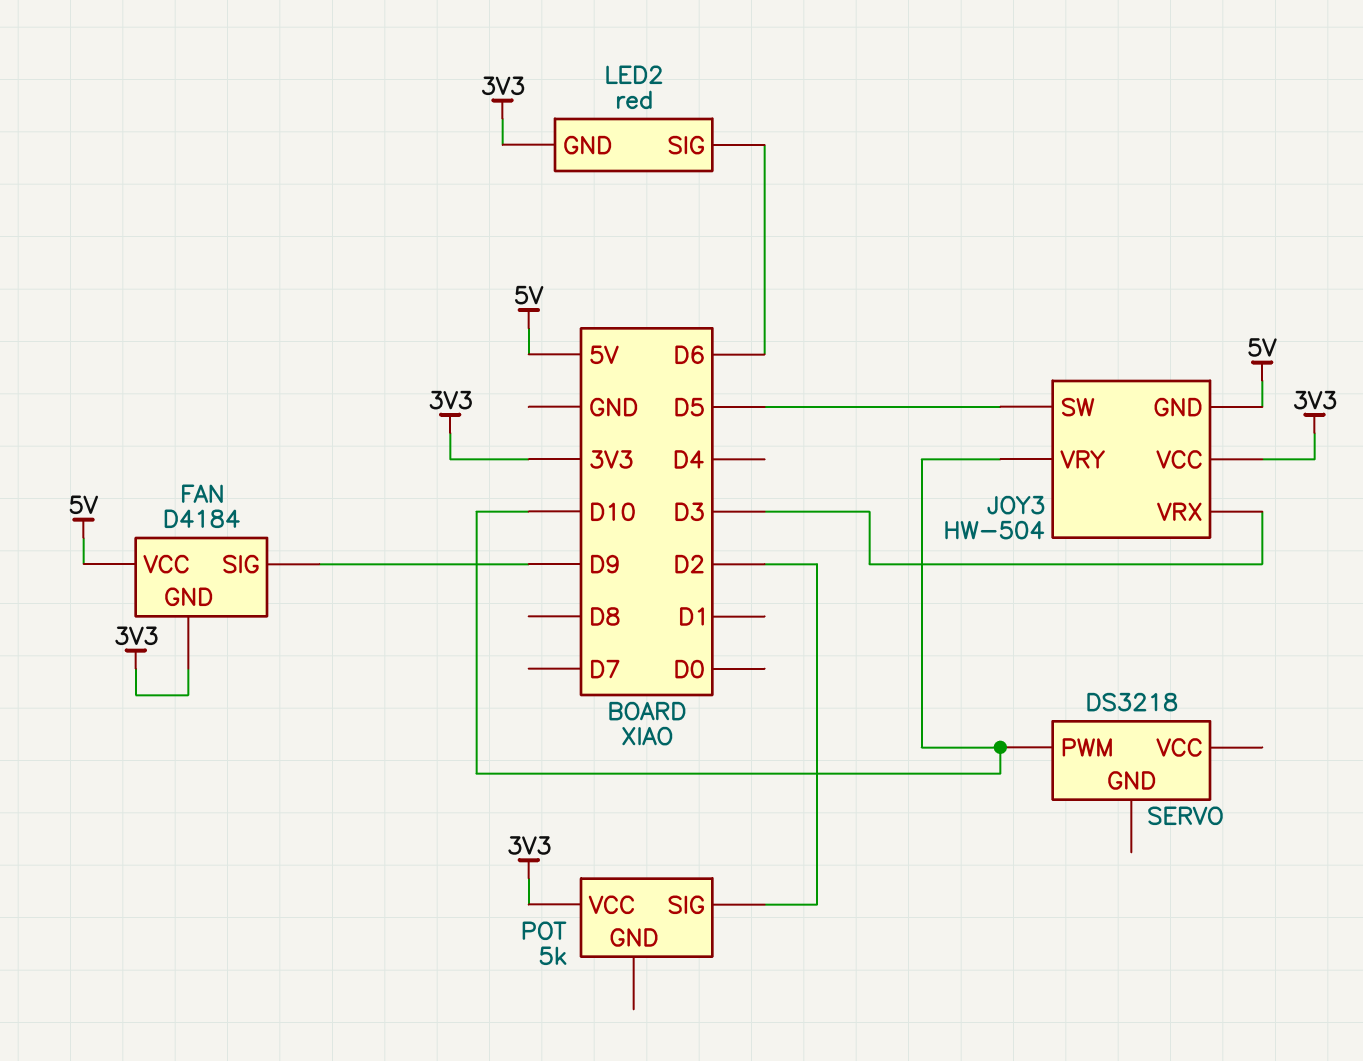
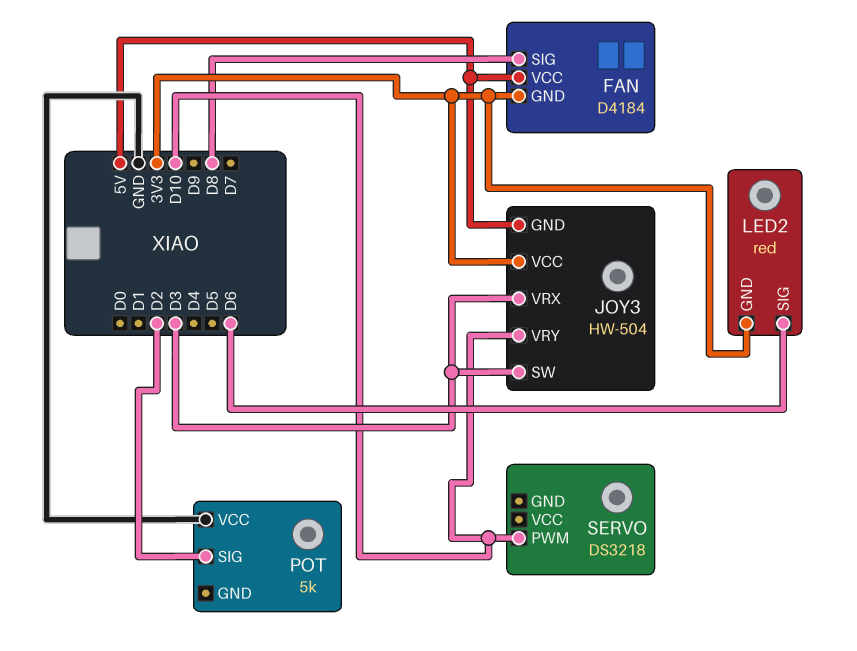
FAN pin SIG: D9 -> D8
JOY3 pin SW: D5 -> D3
POT pin VCC: 3V3 -> GND

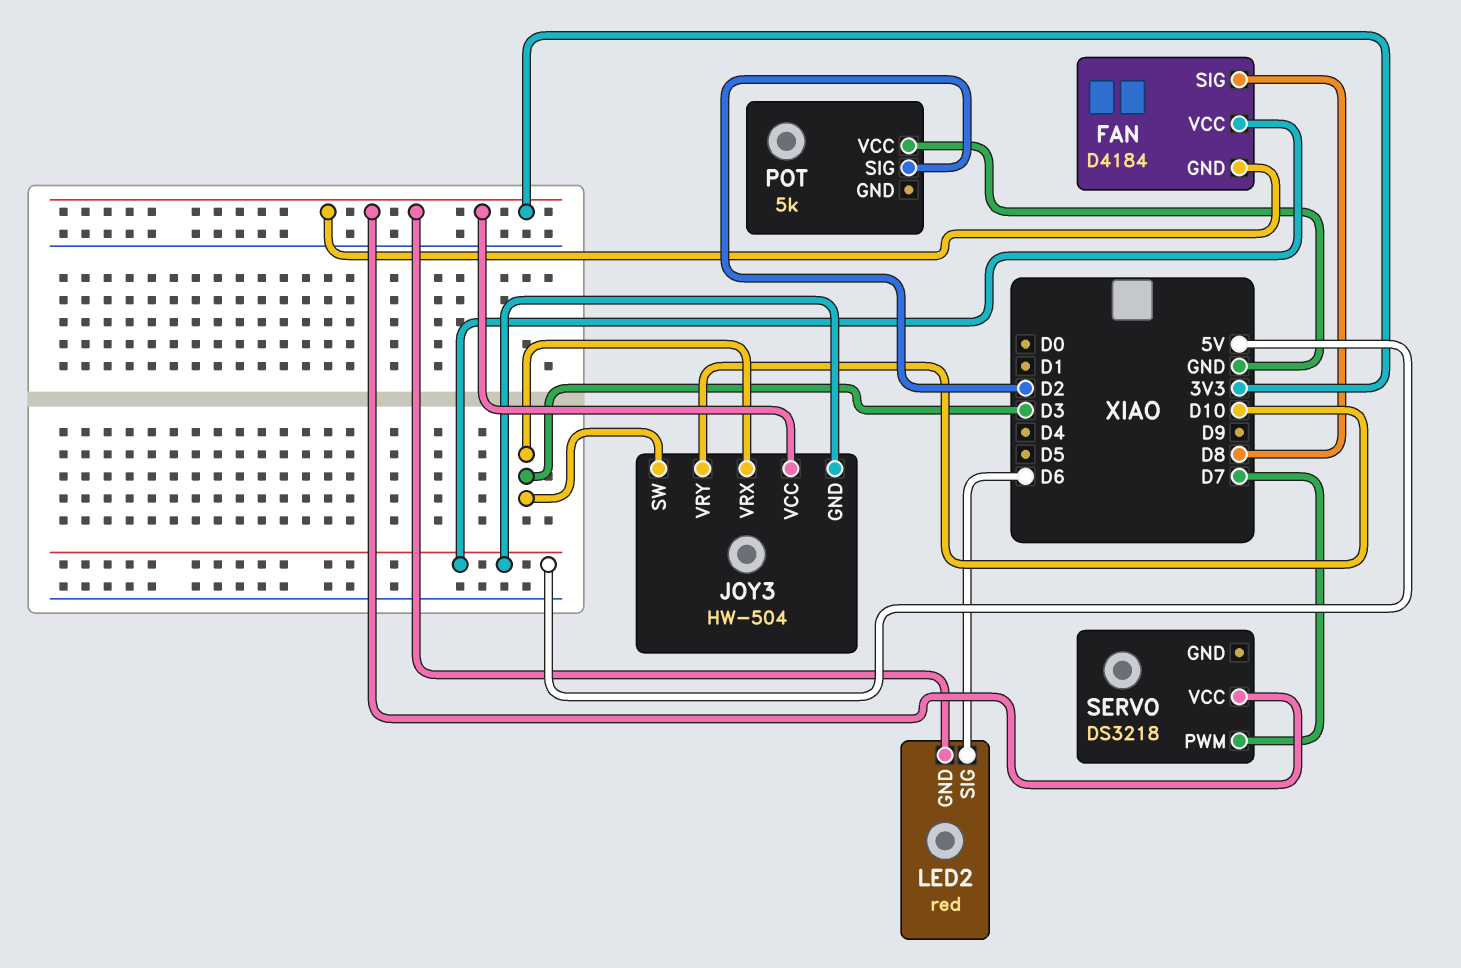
SERVO pin PWM: D10 -> D7
SERVO pin VCC: none -> 3V3

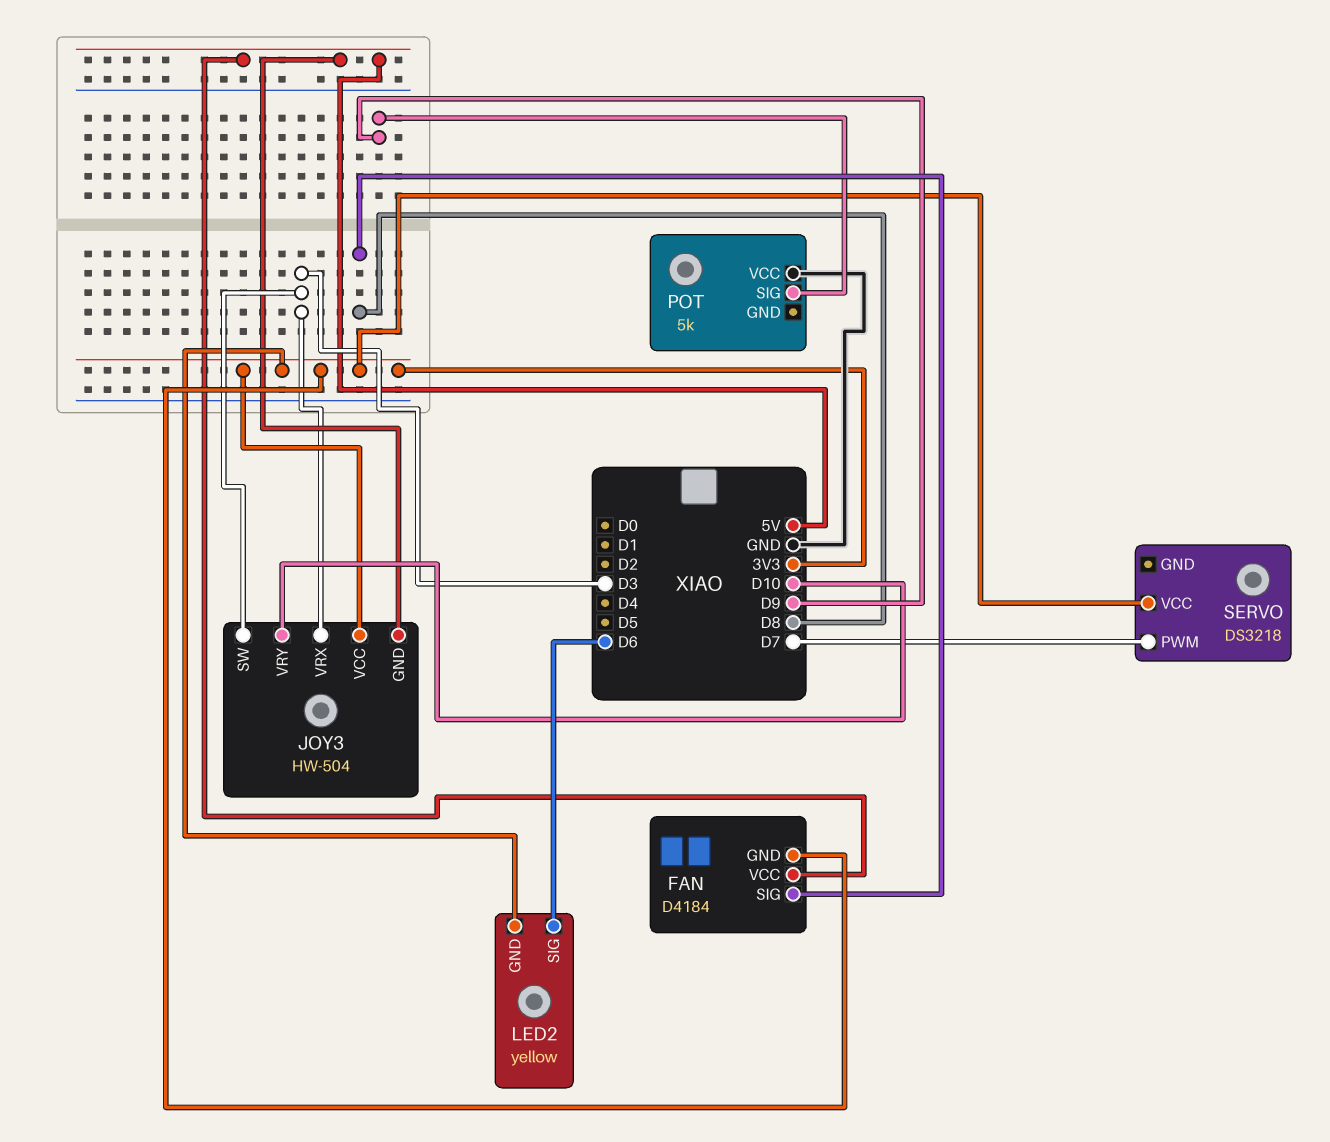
LED2: red -> yellow
POT pin SIG: D2 -> D9

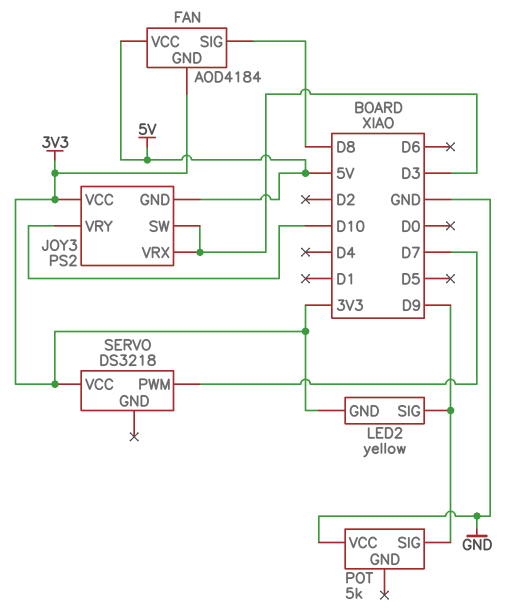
FAN: D4184 -> AOD4184
JOY3: HW-504 -> PS2
LED2 pin SIG: D6 -> D9

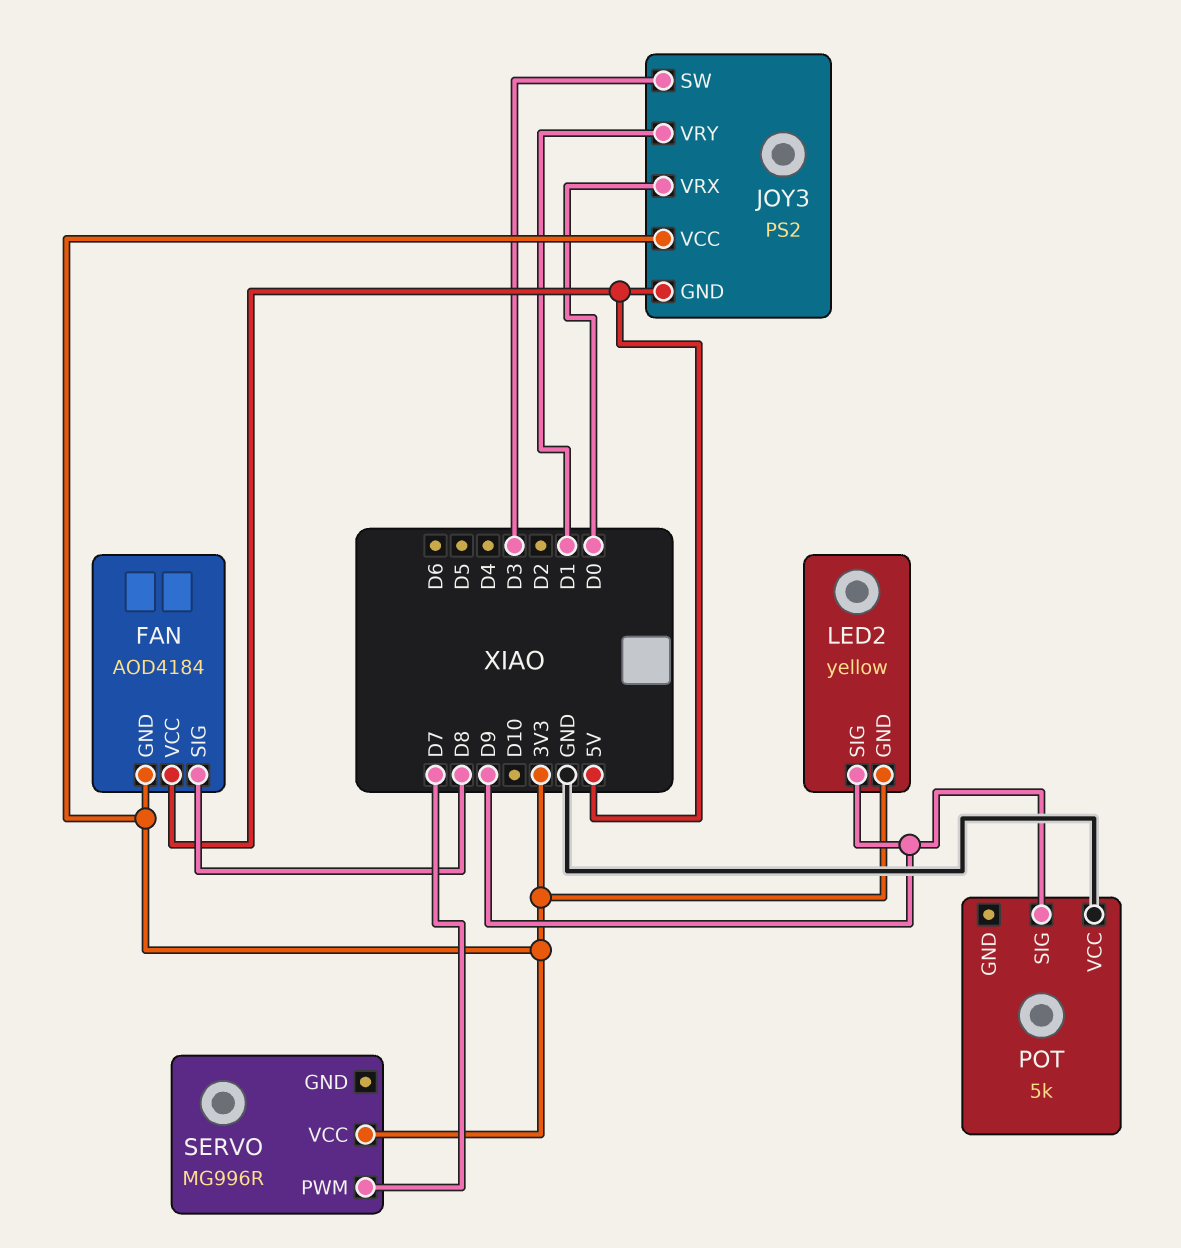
JOY3 pin VRX: D3 -> D0
JOY3 pin VRY: D10 -> D1
SERVO: DS3218 -> MG996R

